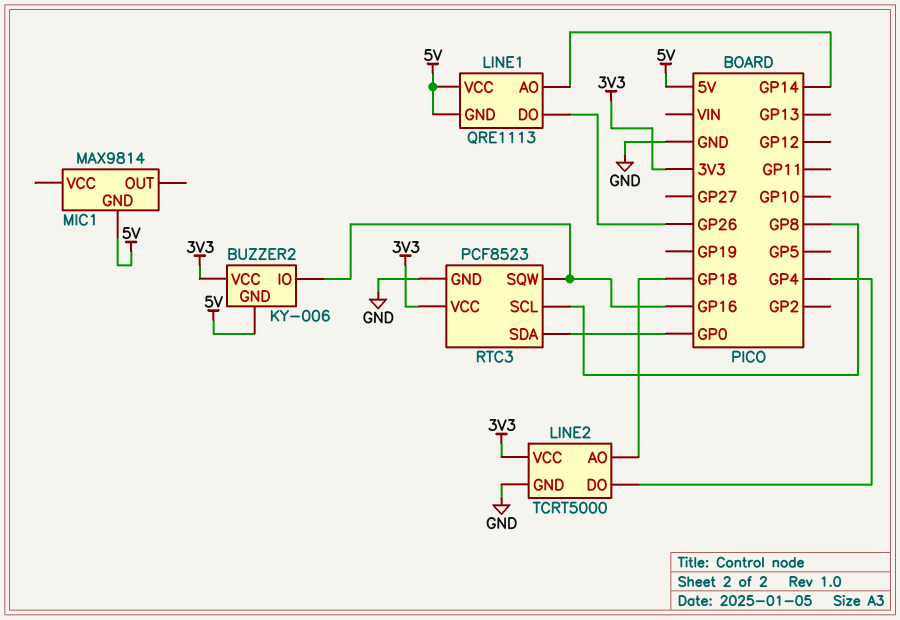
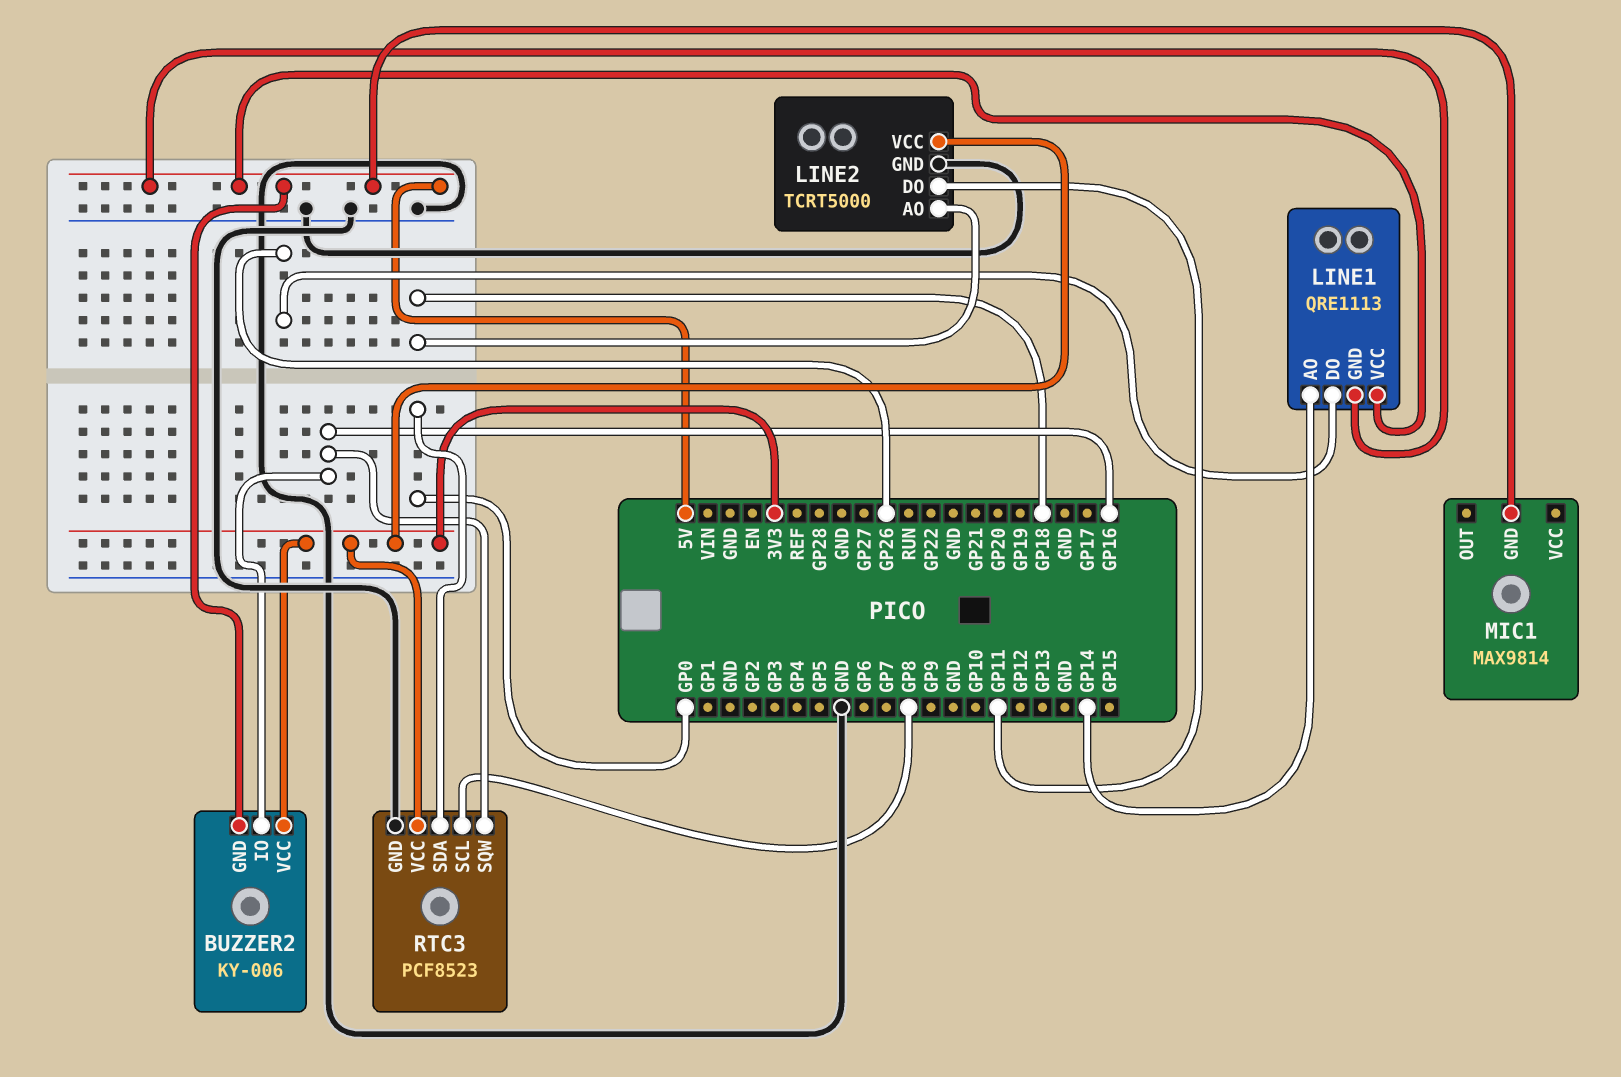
LINE2 pin DO: GP4 -> GP11

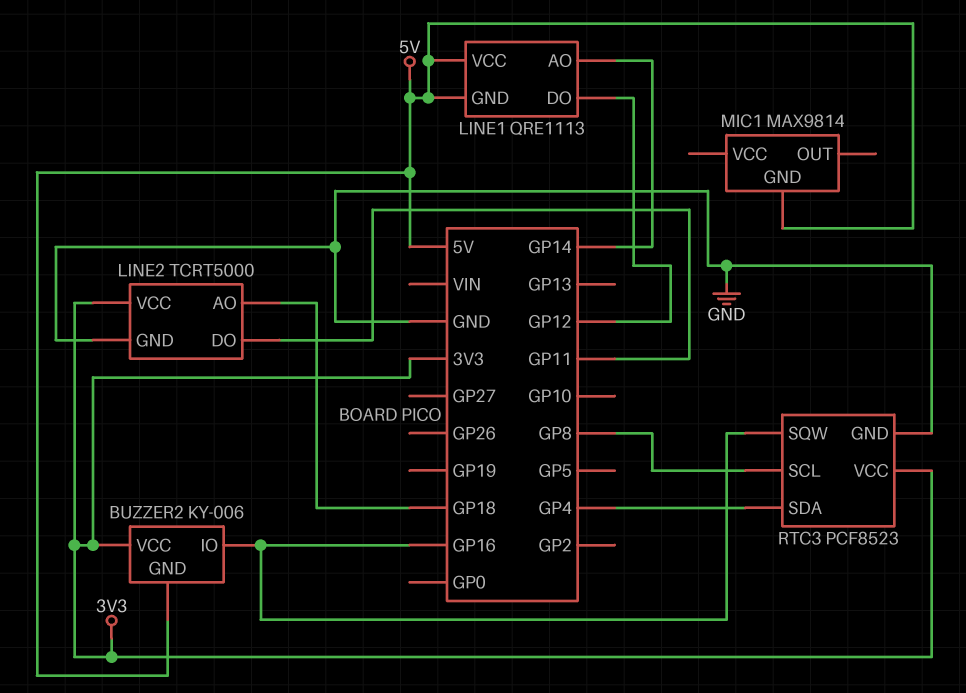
LINE1 pin DO: GP26 -> GP12
RTC3 pin SDA: GP0 -> GP4

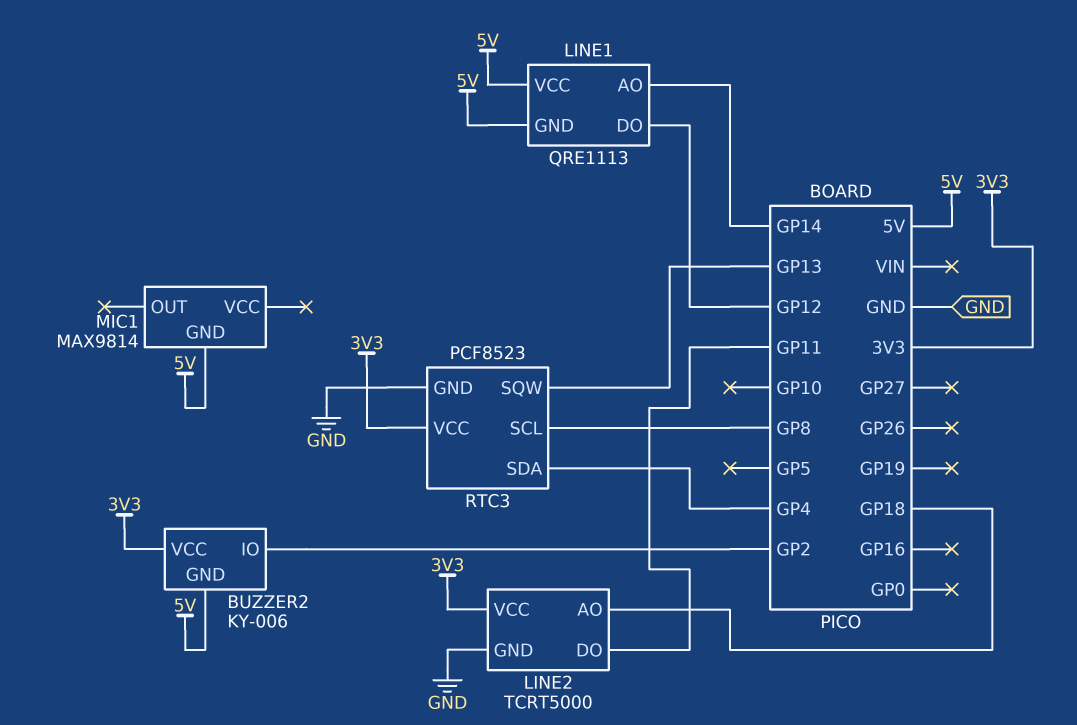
BUZZER2 pin IO: GP16 -> GP2
RTC3 pin SQW: GP16 -> GP13

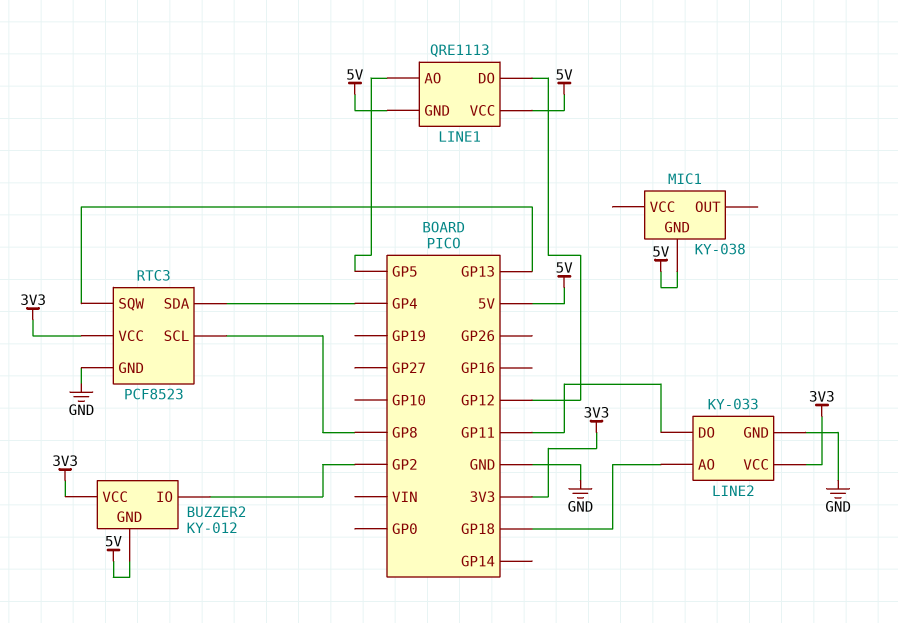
BUZZER2: KY-006 -> KY-012
LINE1 pin AO: GP14 -> GP5
LINE2: TCRT5000 -> KY-033
MIC1: MAX9814 -> KY-038

